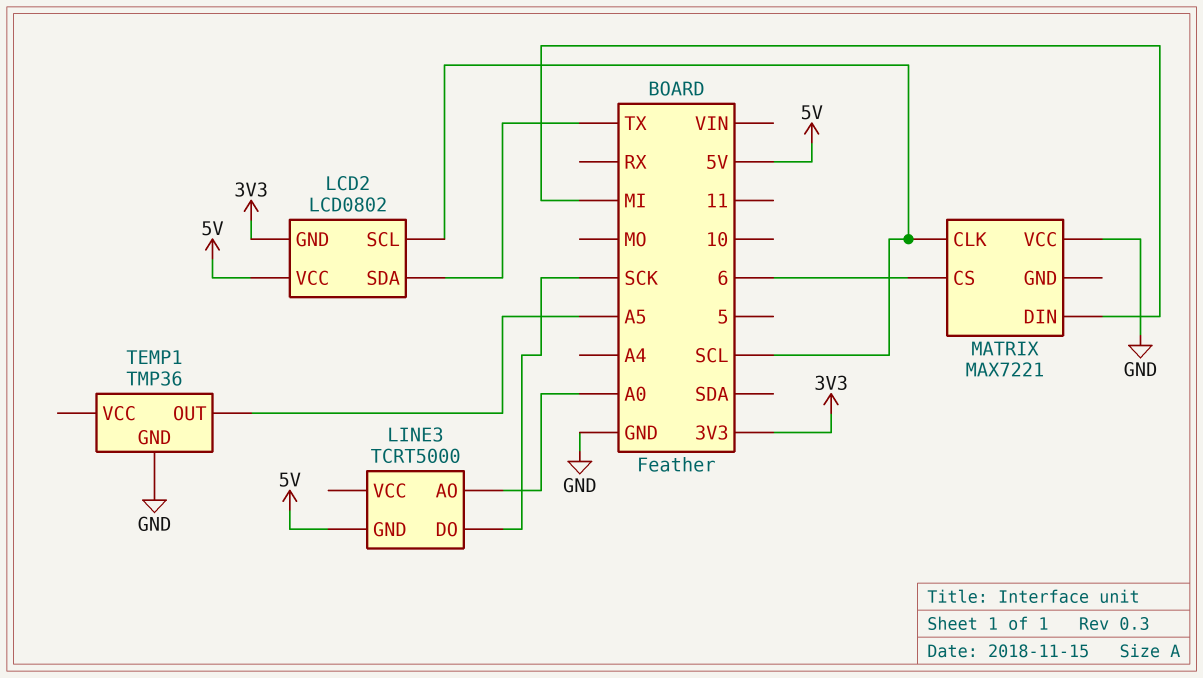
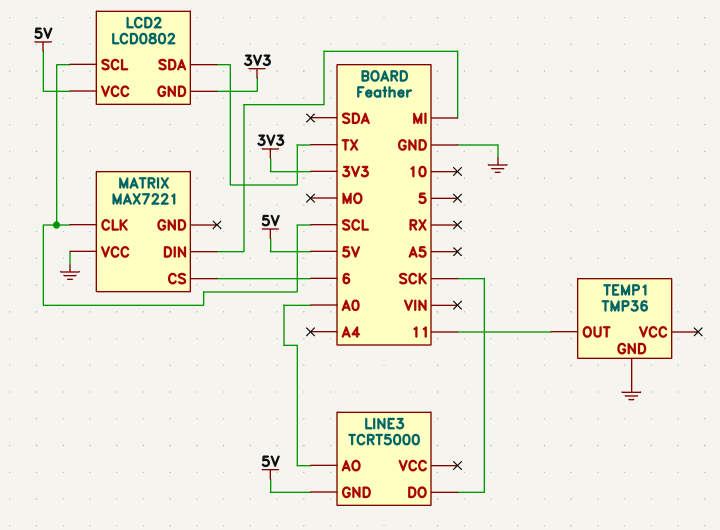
TEMP1 pin OUT: A5 -> 11

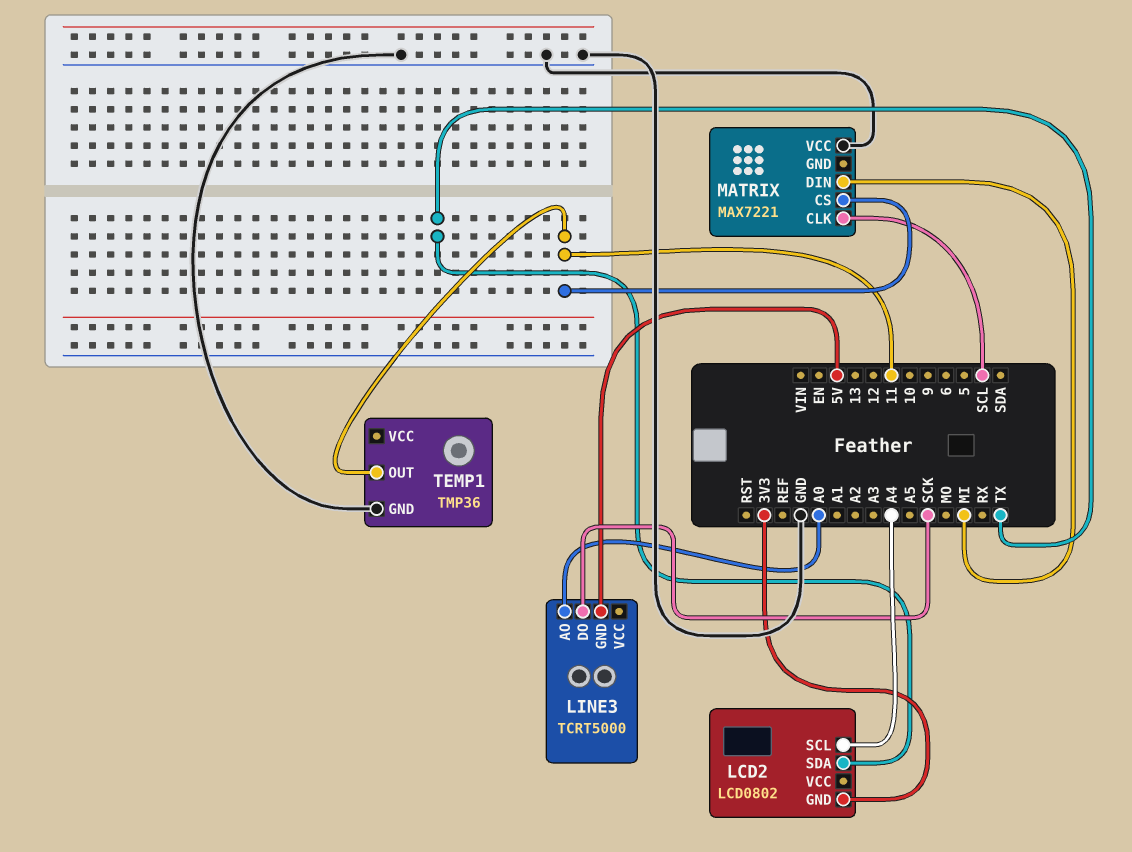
LCD2 pin SCL: SCL -> A4
LCD2 pin VCC: 5V -> none
MATRIX pin CS: 6 -> 11

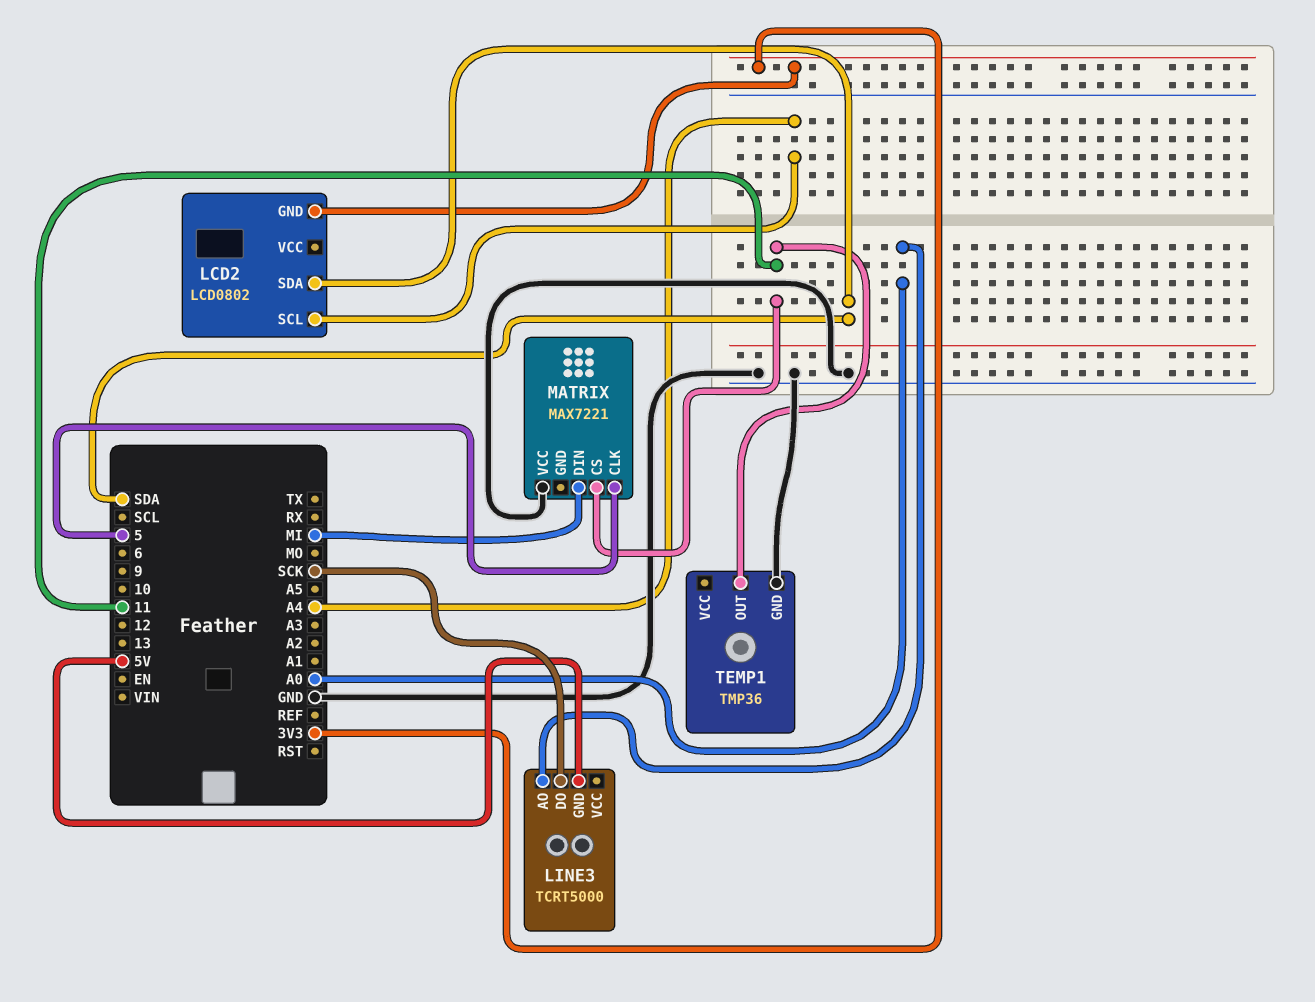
LCD2 pin SDA: TX -> SDA
MATRIX pin CLK: SCL -> 5

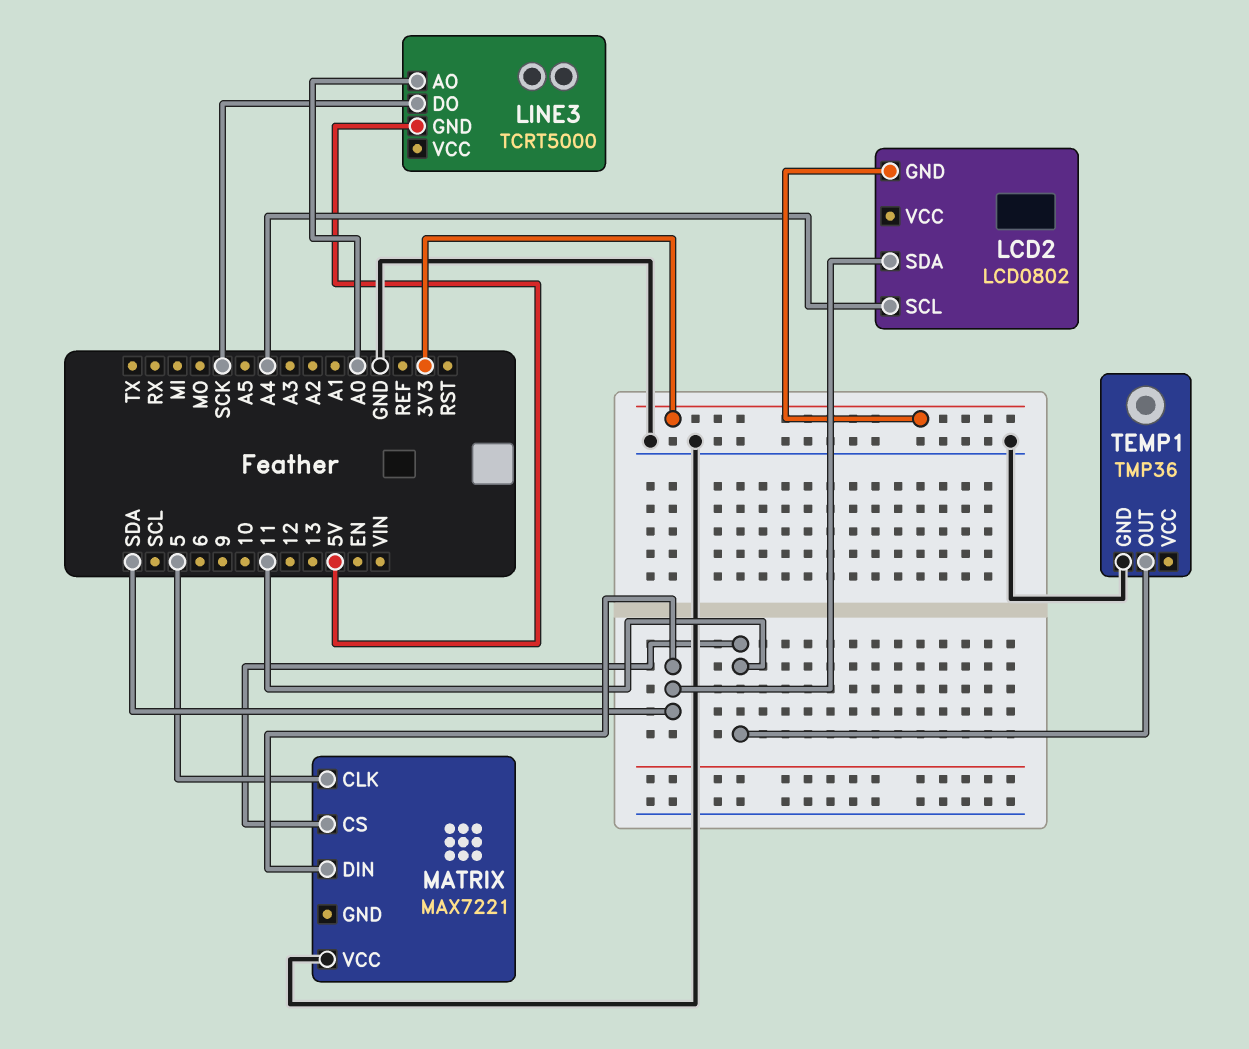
MATRIX pin DIN: MI -> SDA

